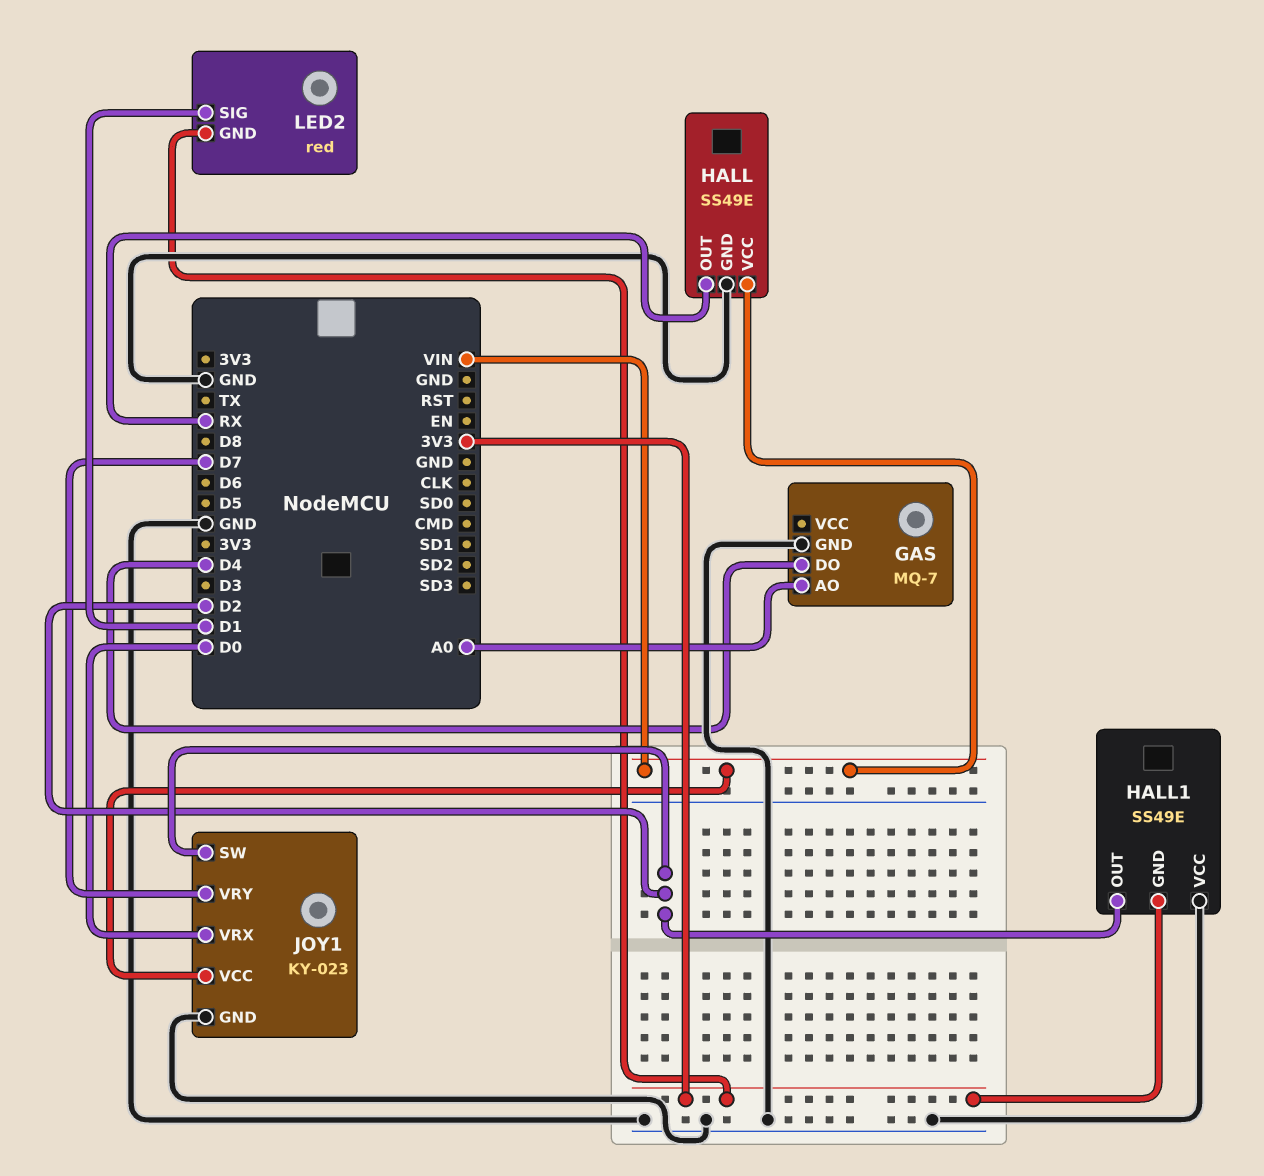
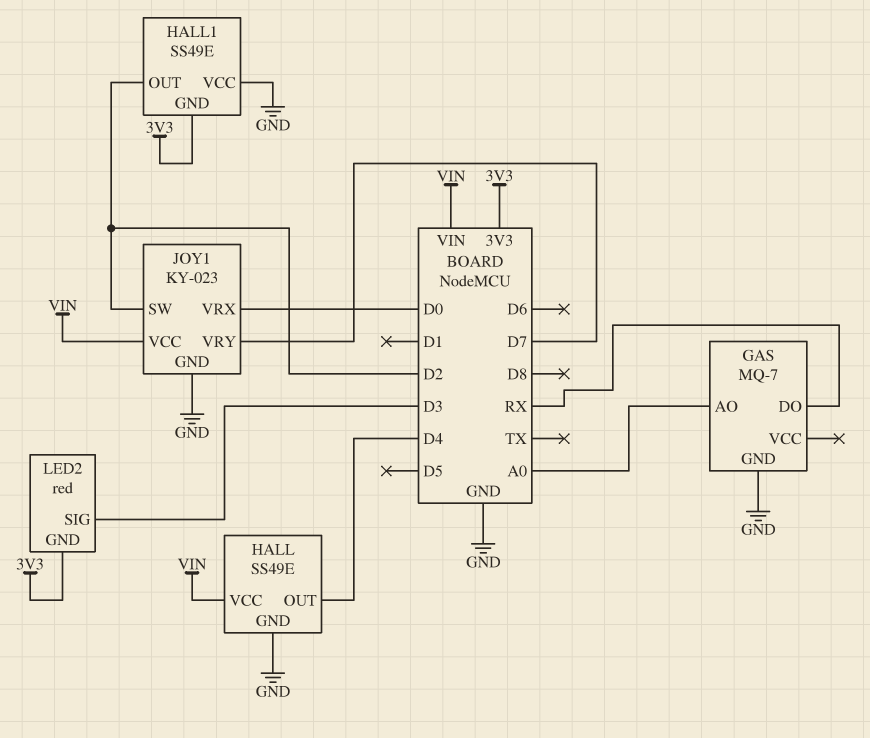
GAS pin DO: D4 -> RX
HALL pin OUT: RX -> D4
LED2 pin SIG: D1 -> D3

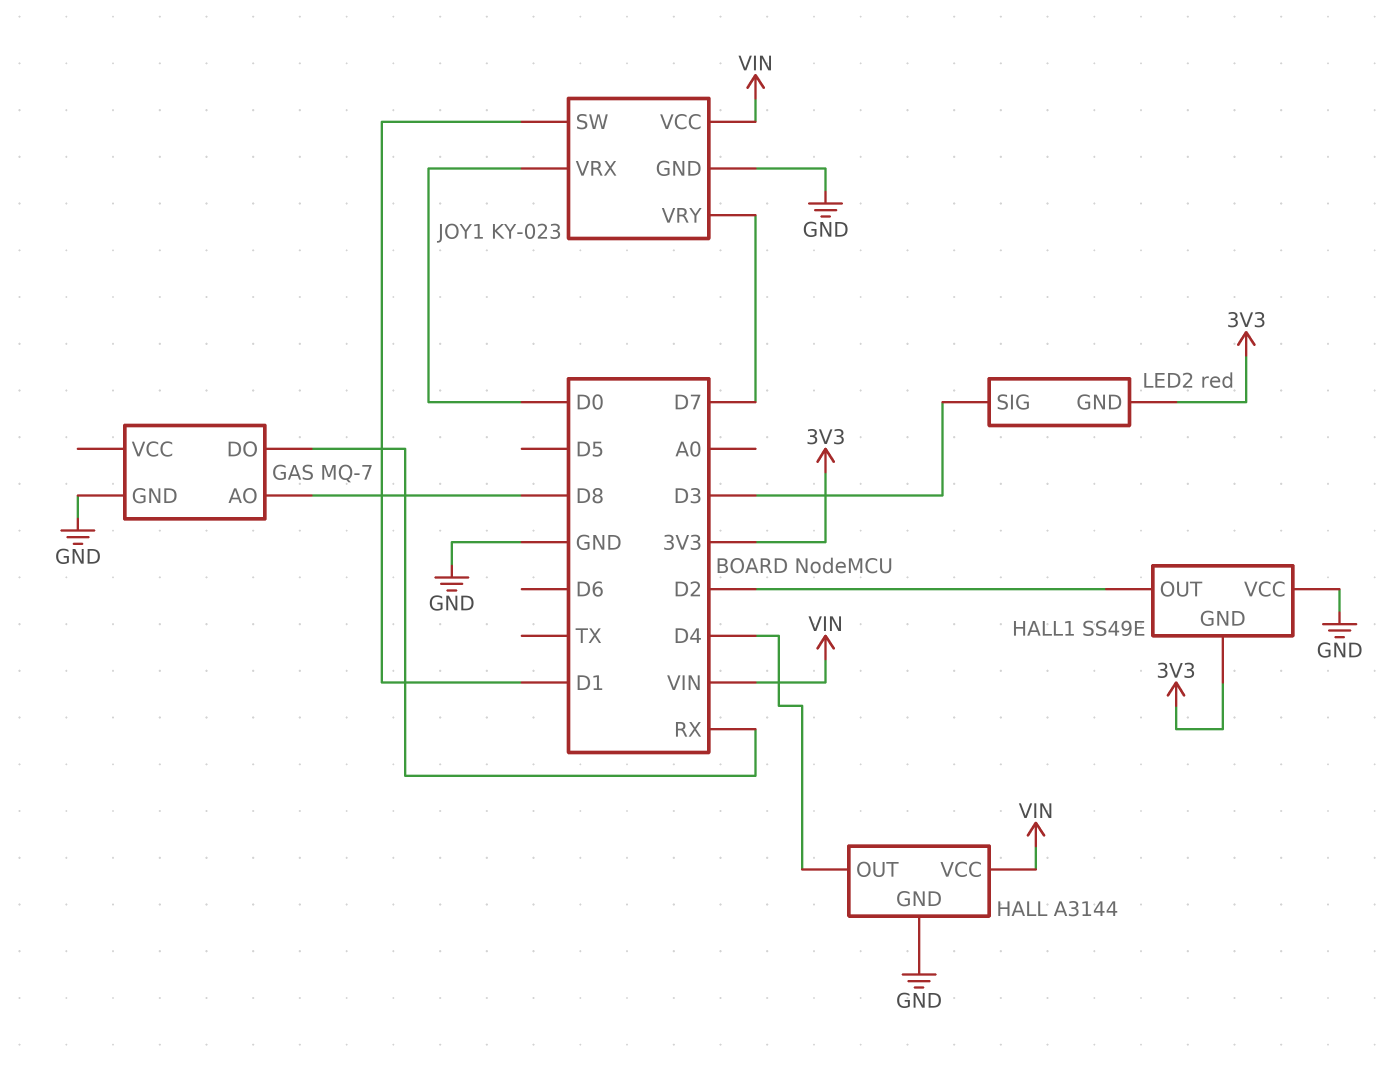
GAS pin AO: A0 -> D8
HALL: SS49E -> A3144
JOY1 pin SW: D2 -> D1

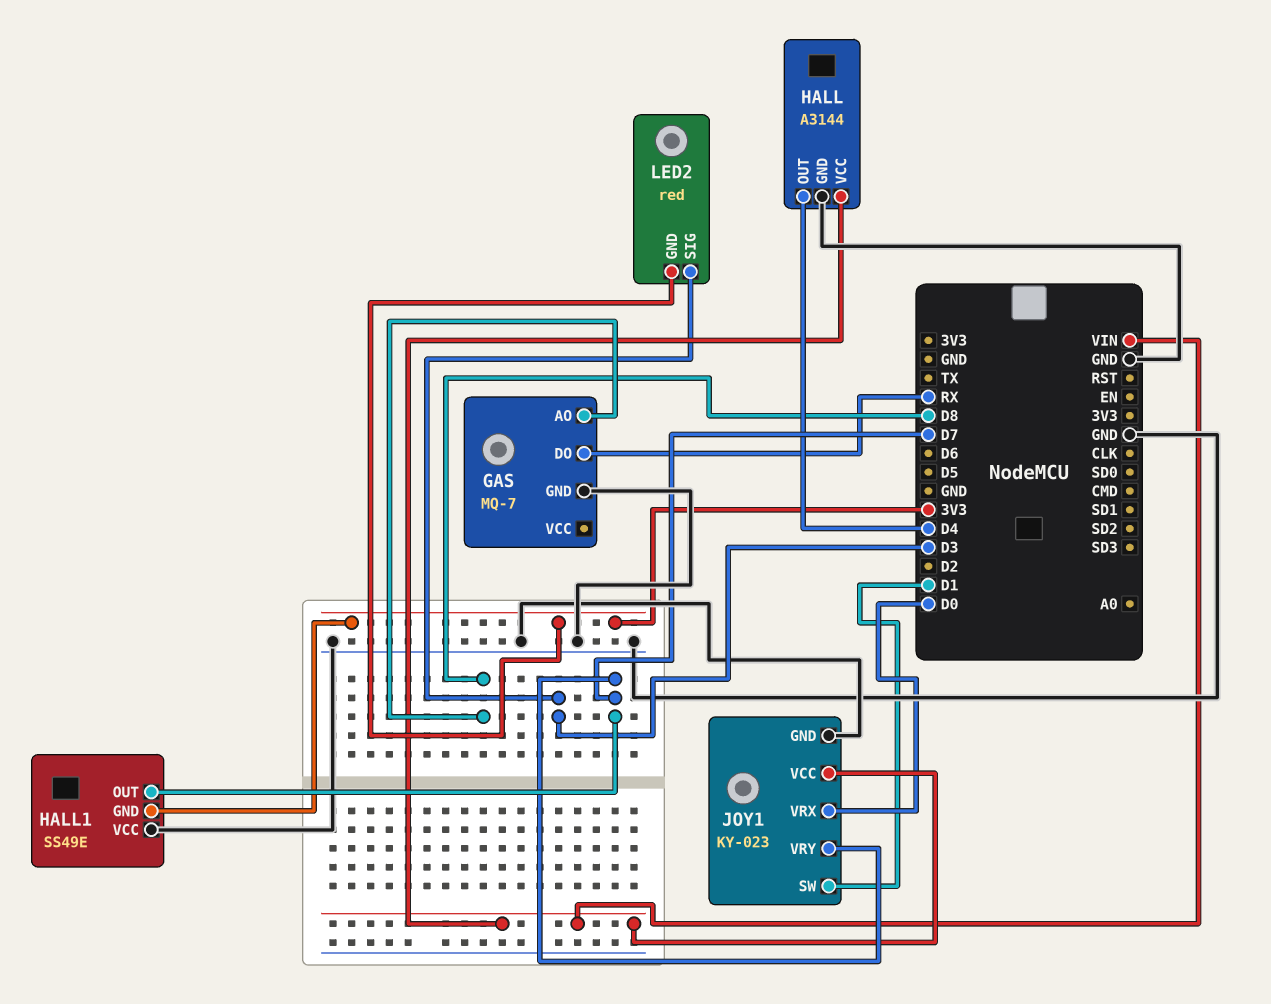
HALL1 pin OUT: D2 -> D7

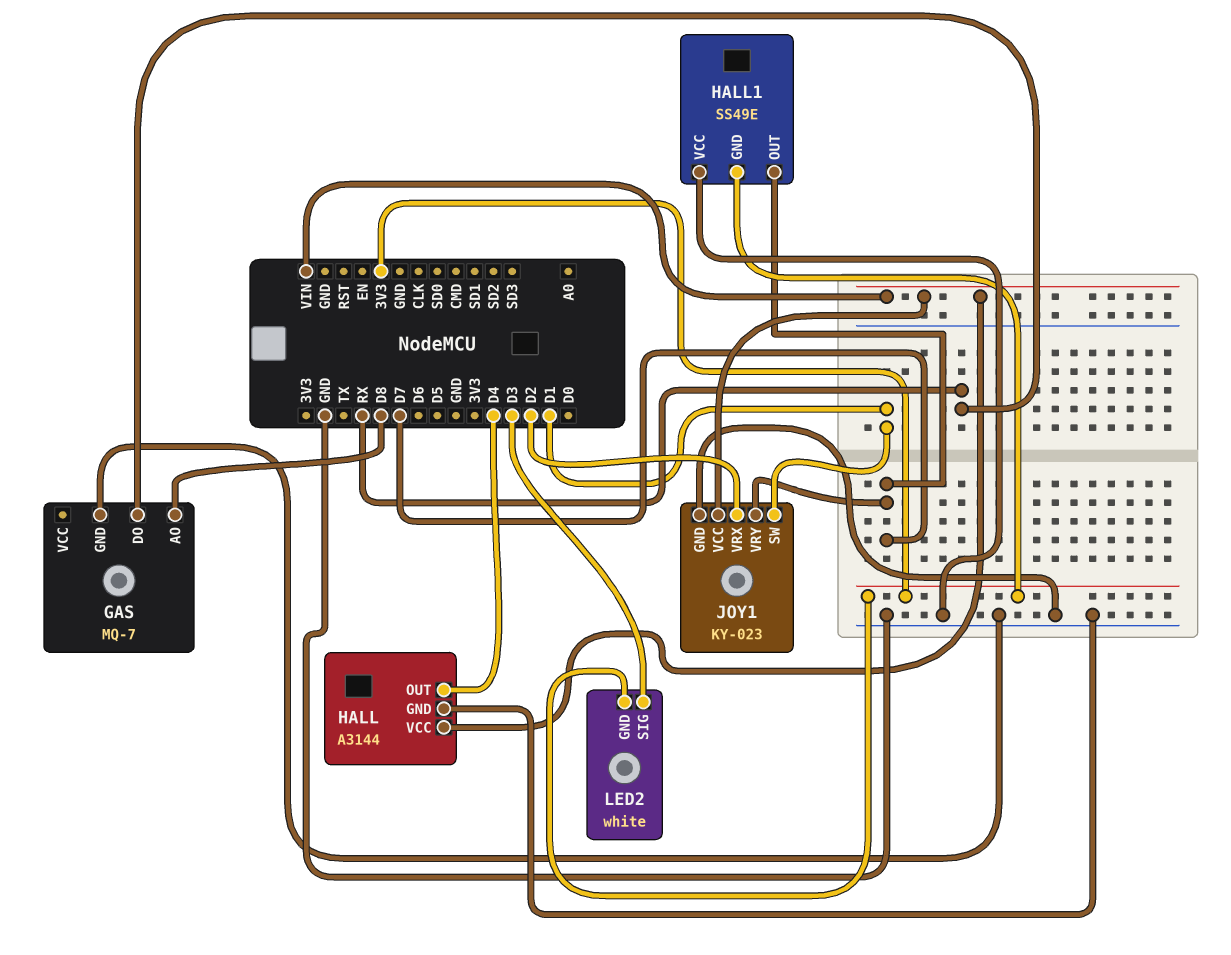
JOY1 pin VRX: D0 -> D2
LED2: red -> white

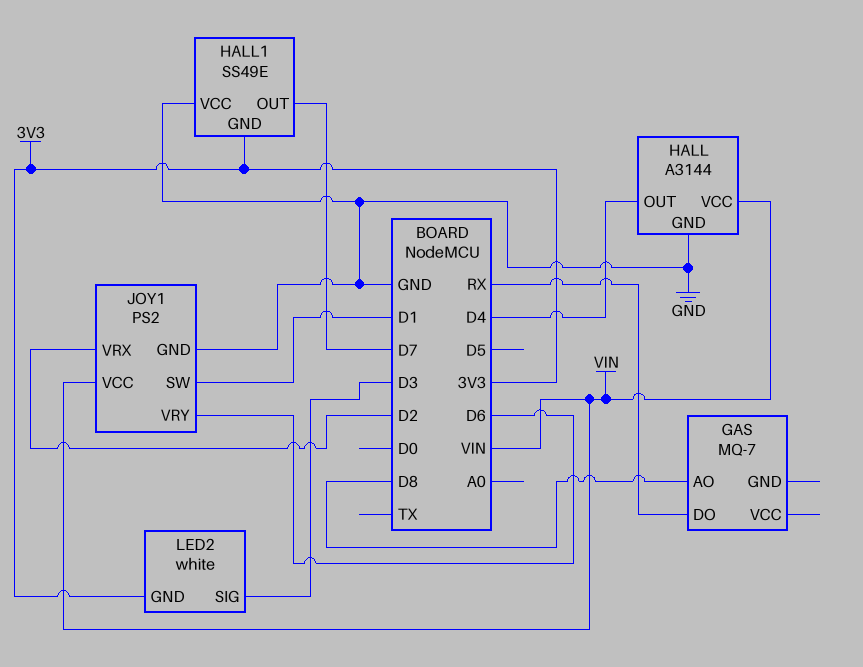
GAS pin GND: GND -> none
JOY1: KY-023 -> PS2
JOY1 pin VRY: D7 -> D6

